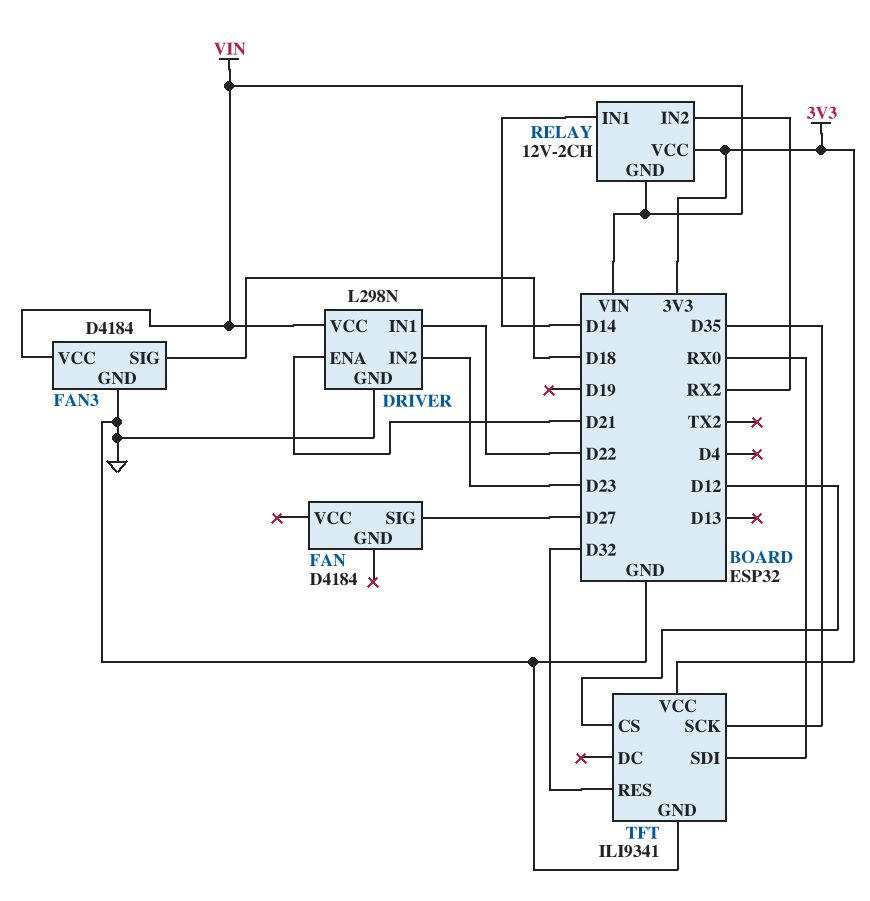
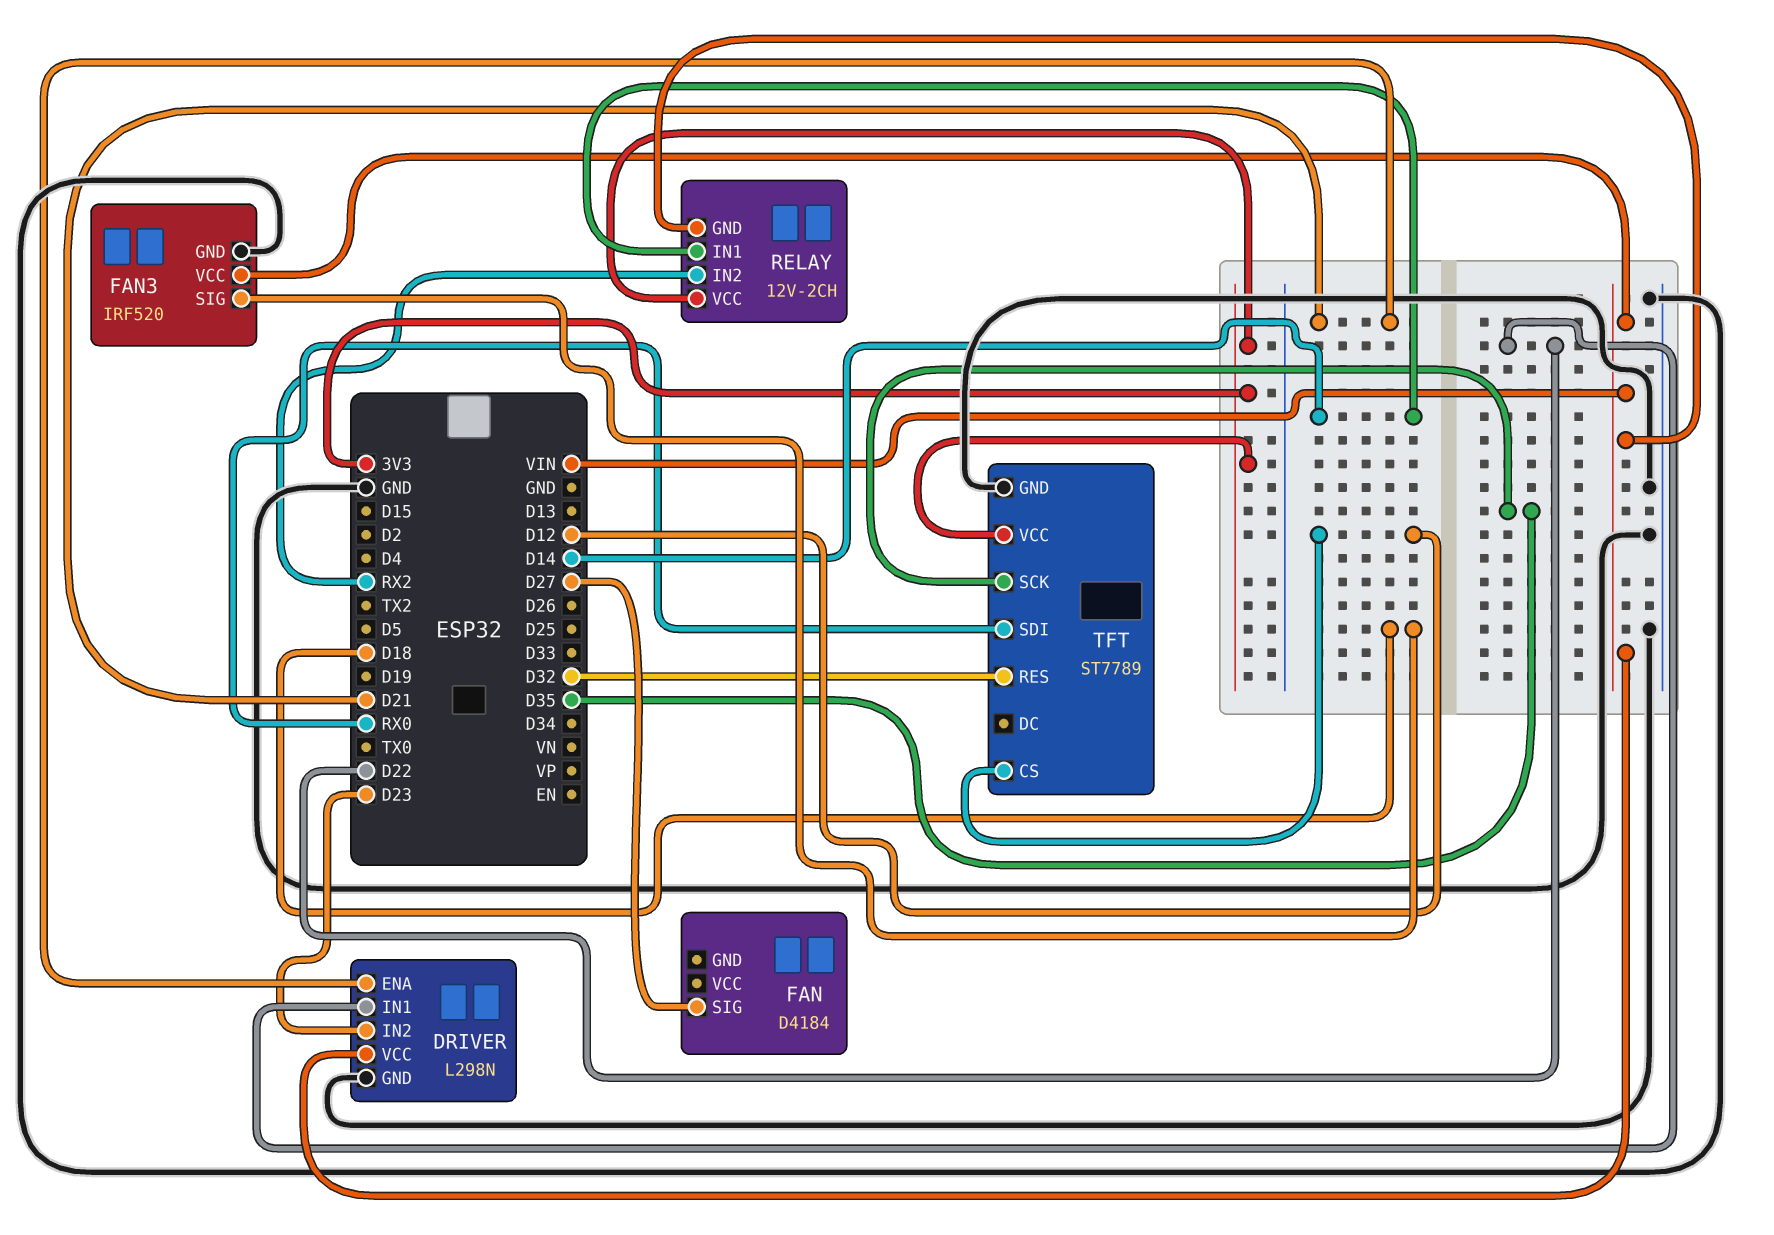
FAN3: D4184 -> IRF520
TFT: ILI9341 -> ST7789

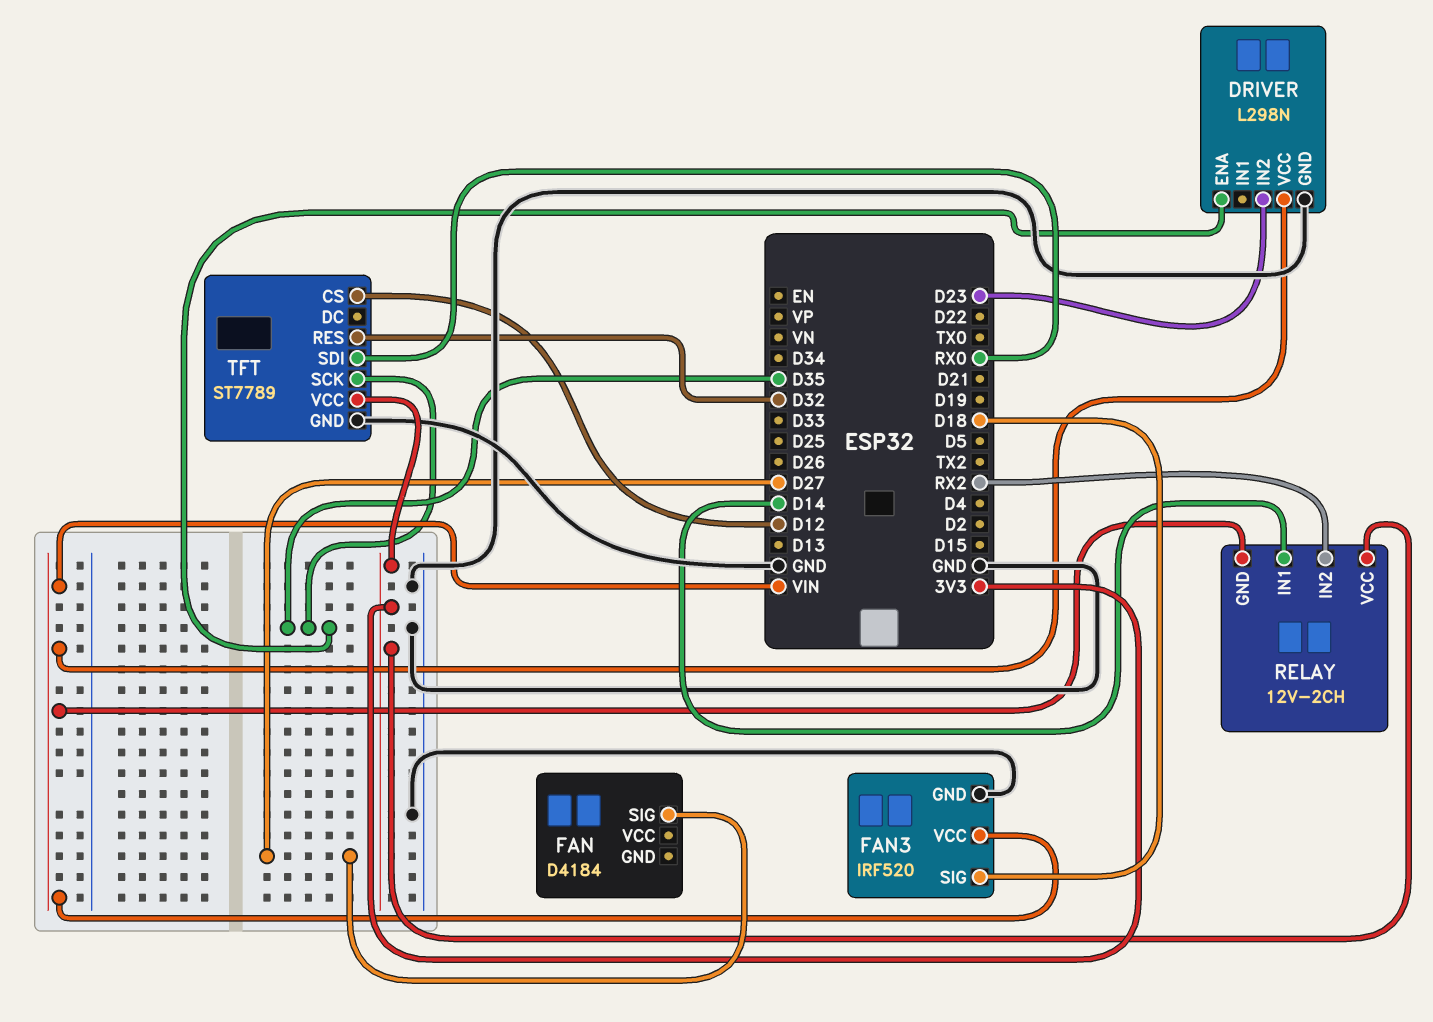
DRIVER pin ENA: D21 -> D35
DRIVER pin IN1: D22 -> none

